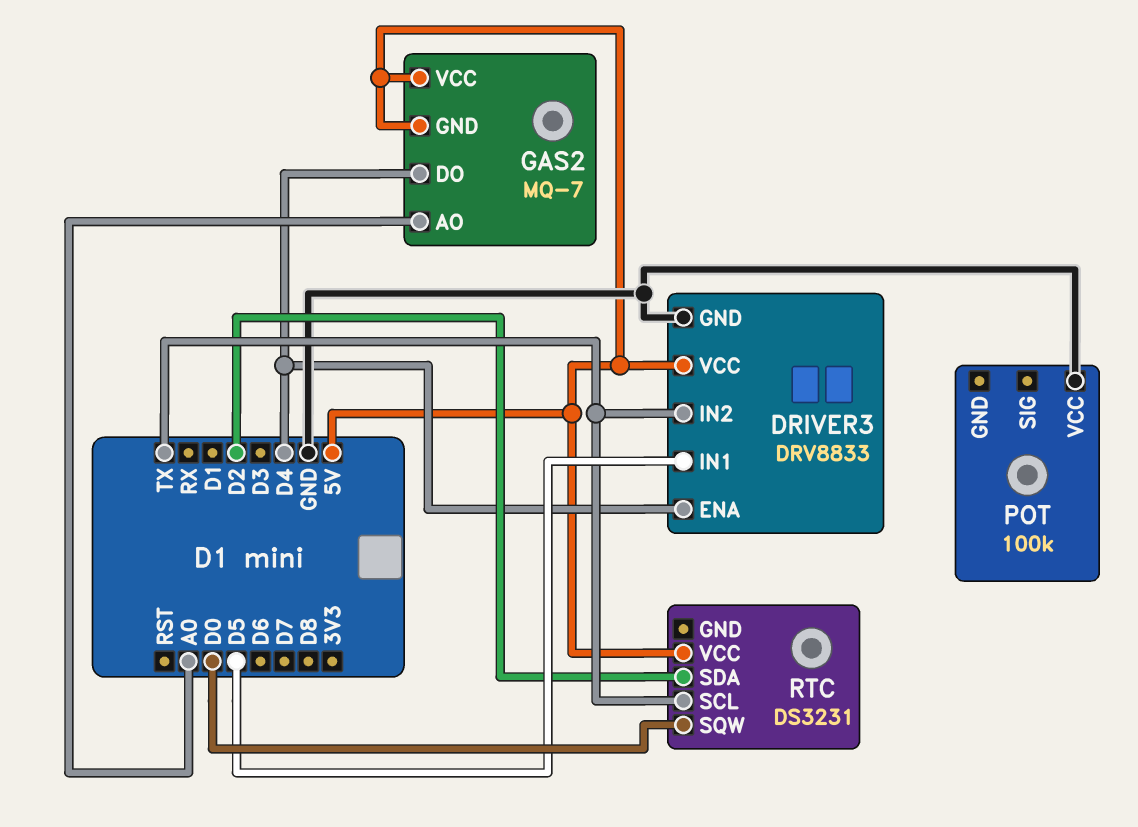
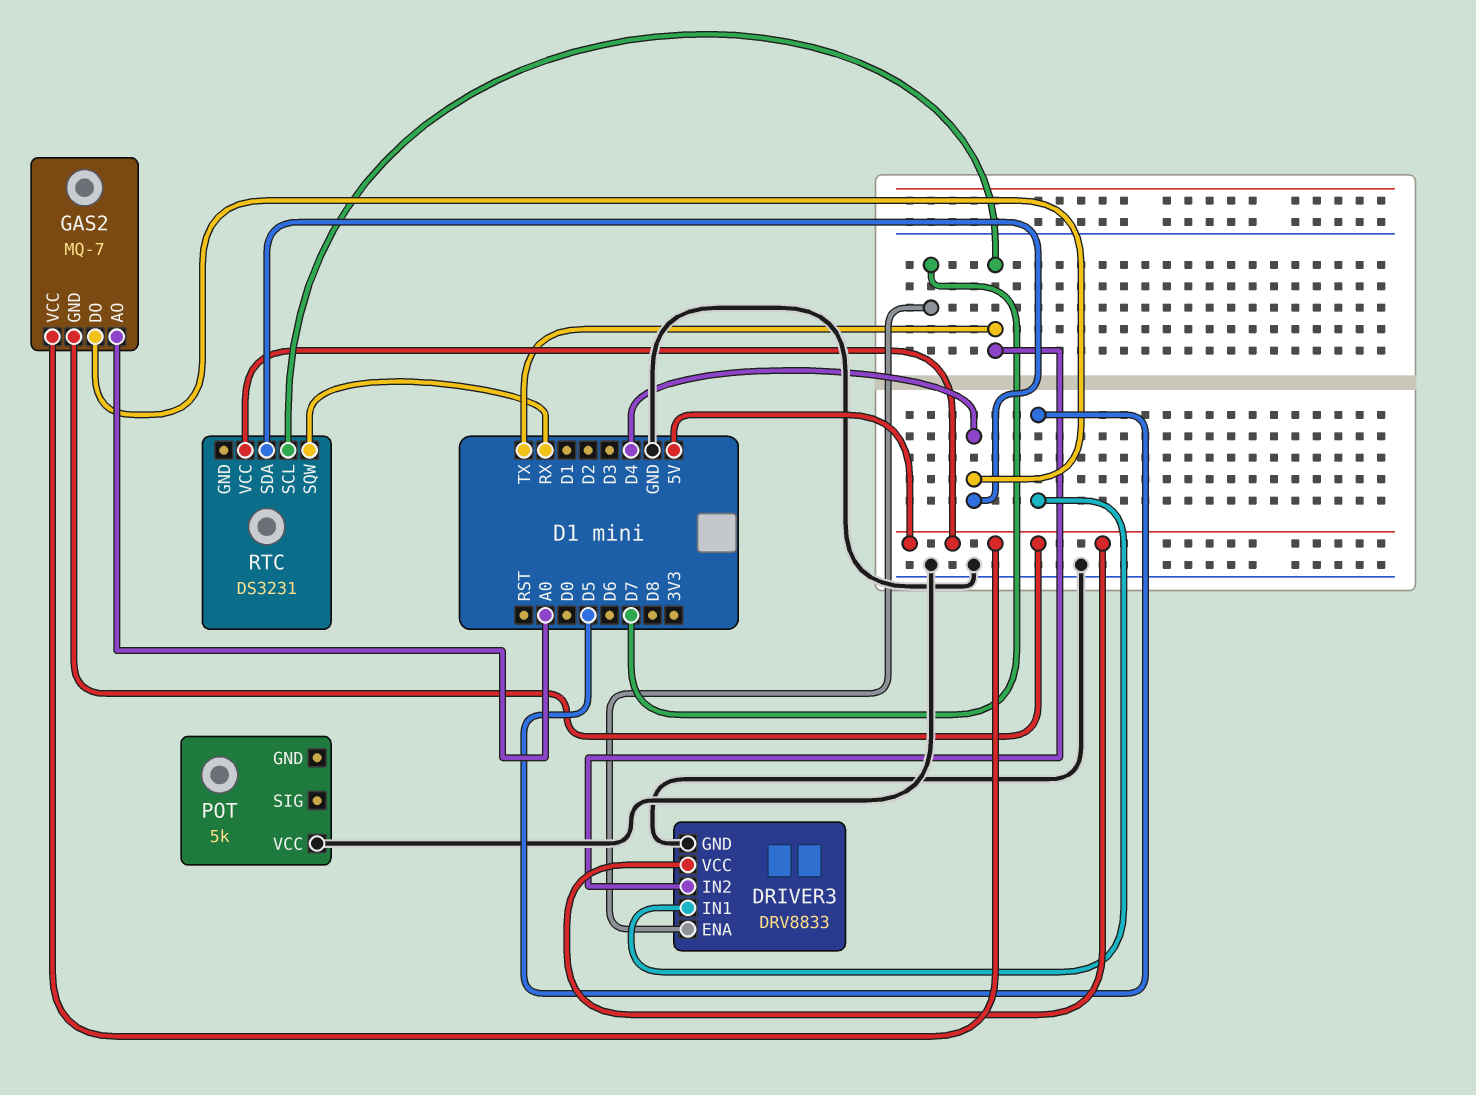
DRIVER3 pin ENA: D4 -> D7
POT: 100k -> 5k
RTC pin SDA: D2 -> D4
RTC pin SQW: D0 -> RX

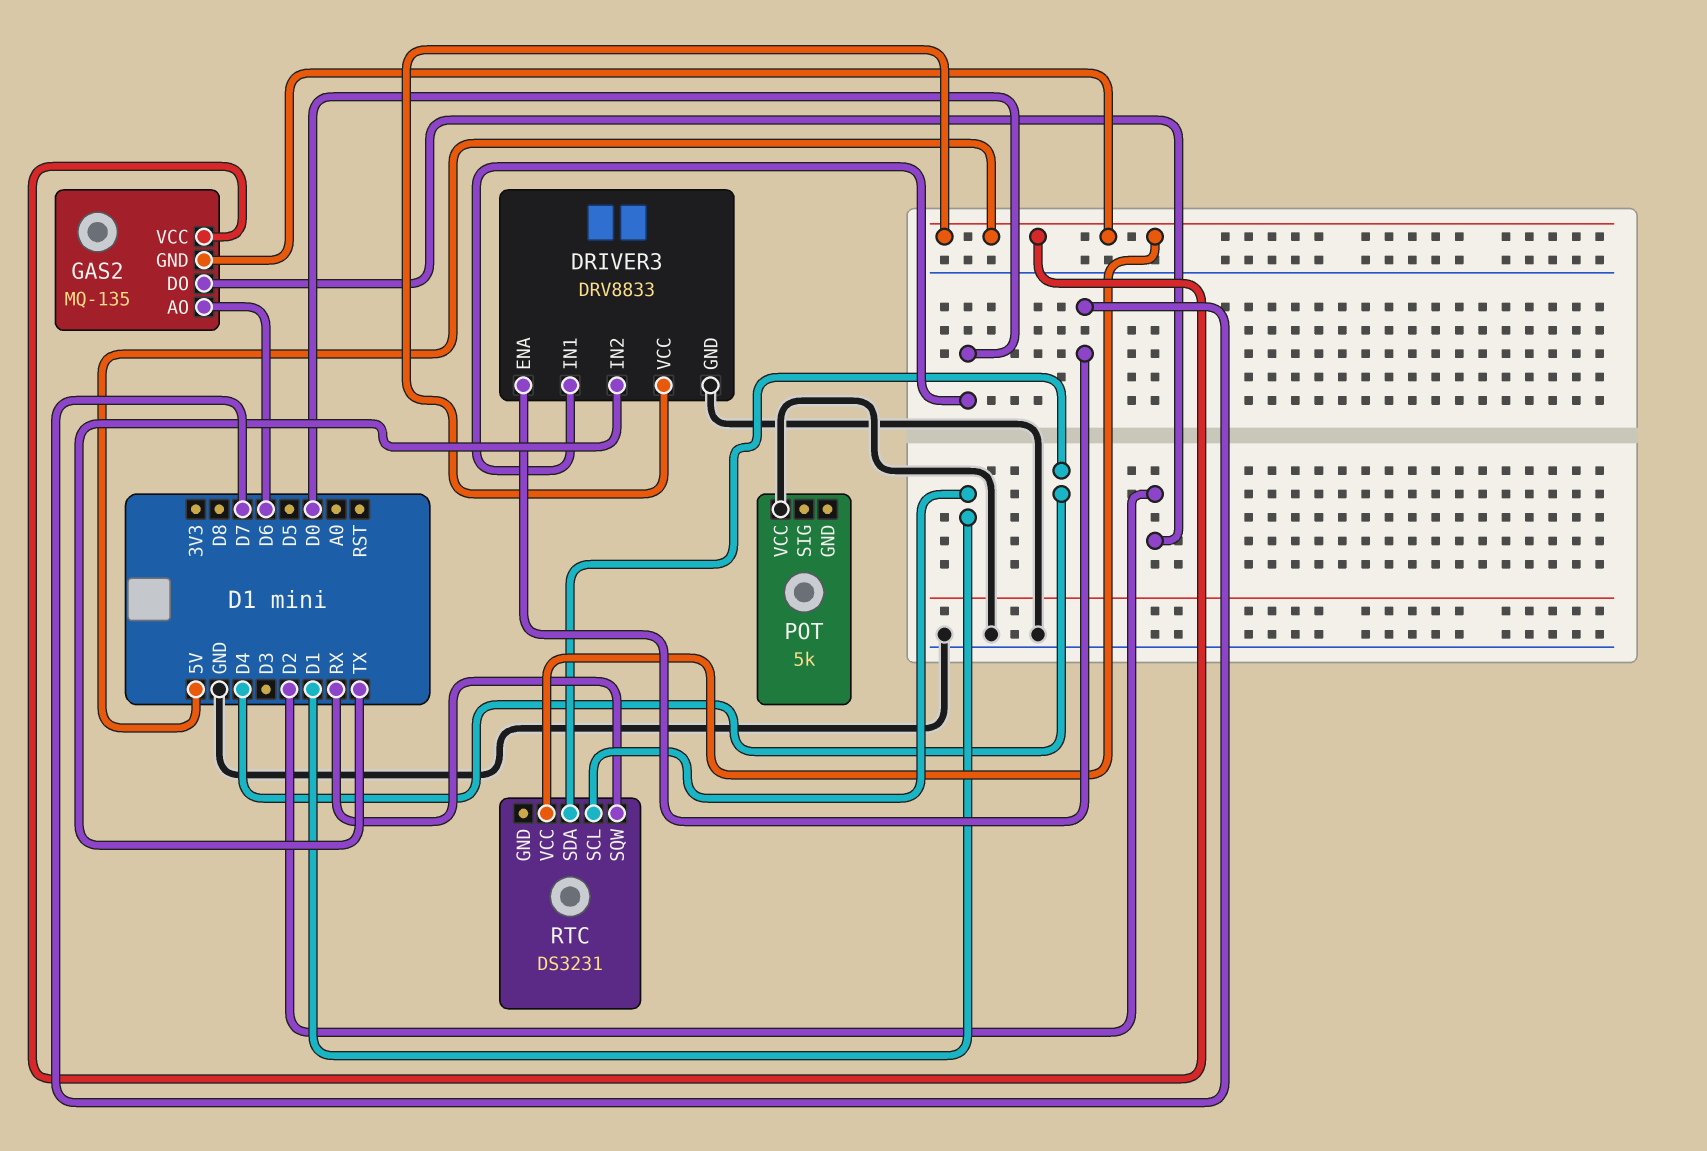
DRIVER3 pin IN1: D5 -> D0
GAS2: MQ-7 -> MQ-135
GAS2 pin AO: A0 -> D6
GAS2 pin DO: D4 -> D2
RTC pin SCL: TX -> D1

